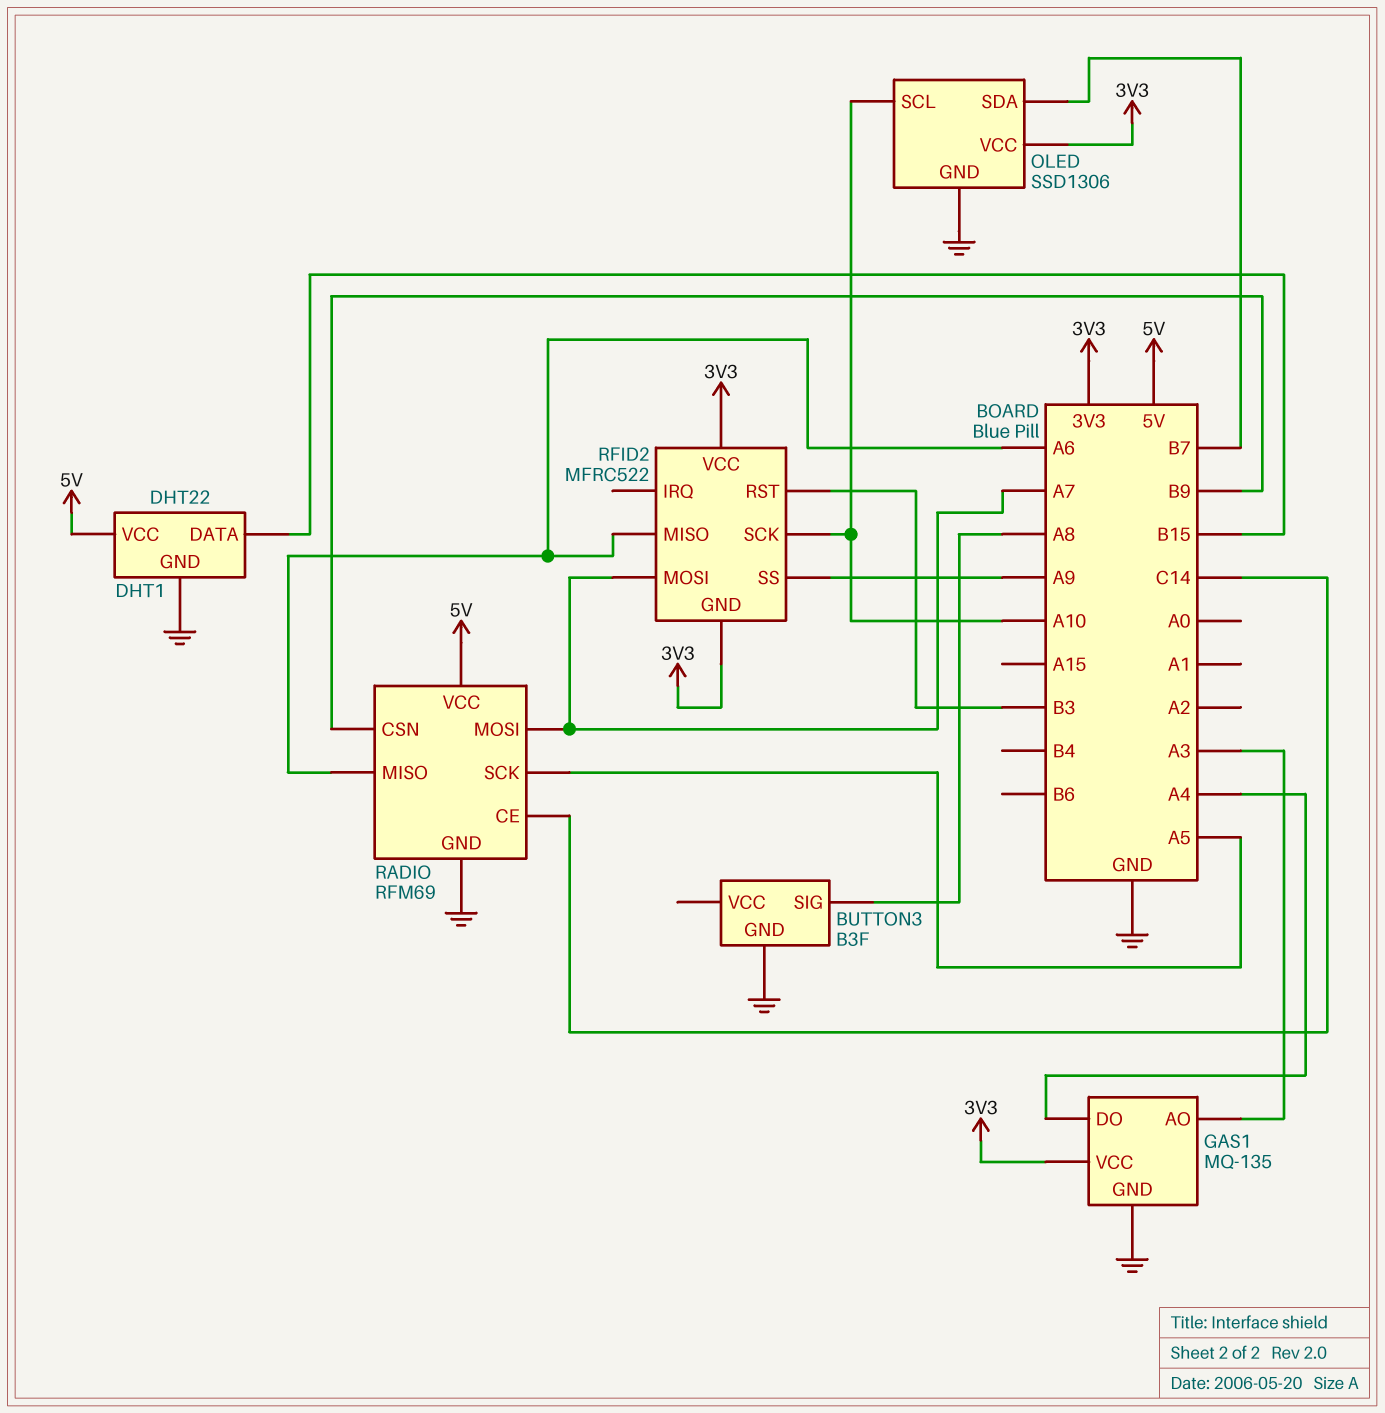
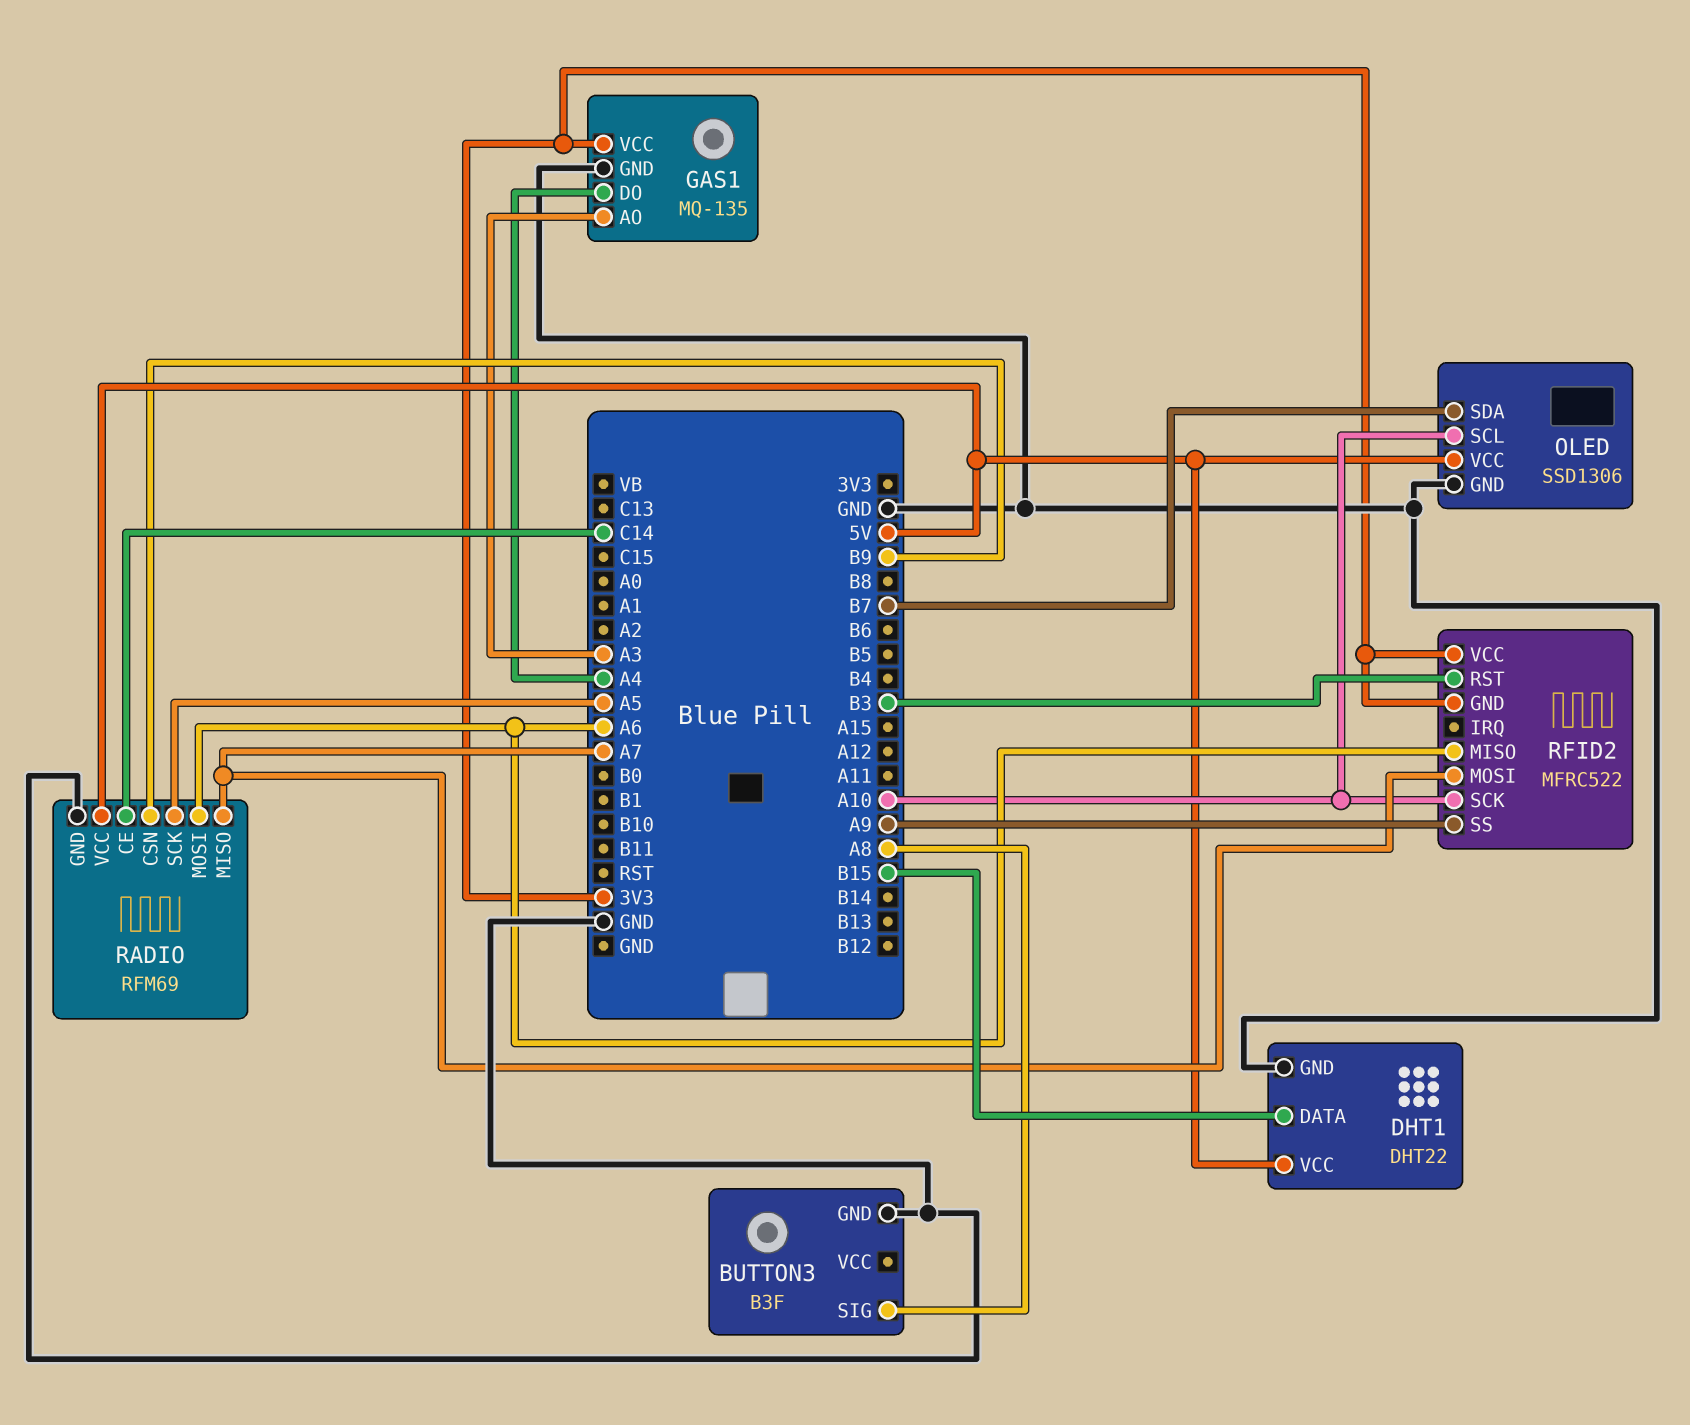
OLED pin VCC: 3V3 -> 5V
RADIO pin MISO: A6 -> A7
RADIO pin MOSI: A7 -> A6

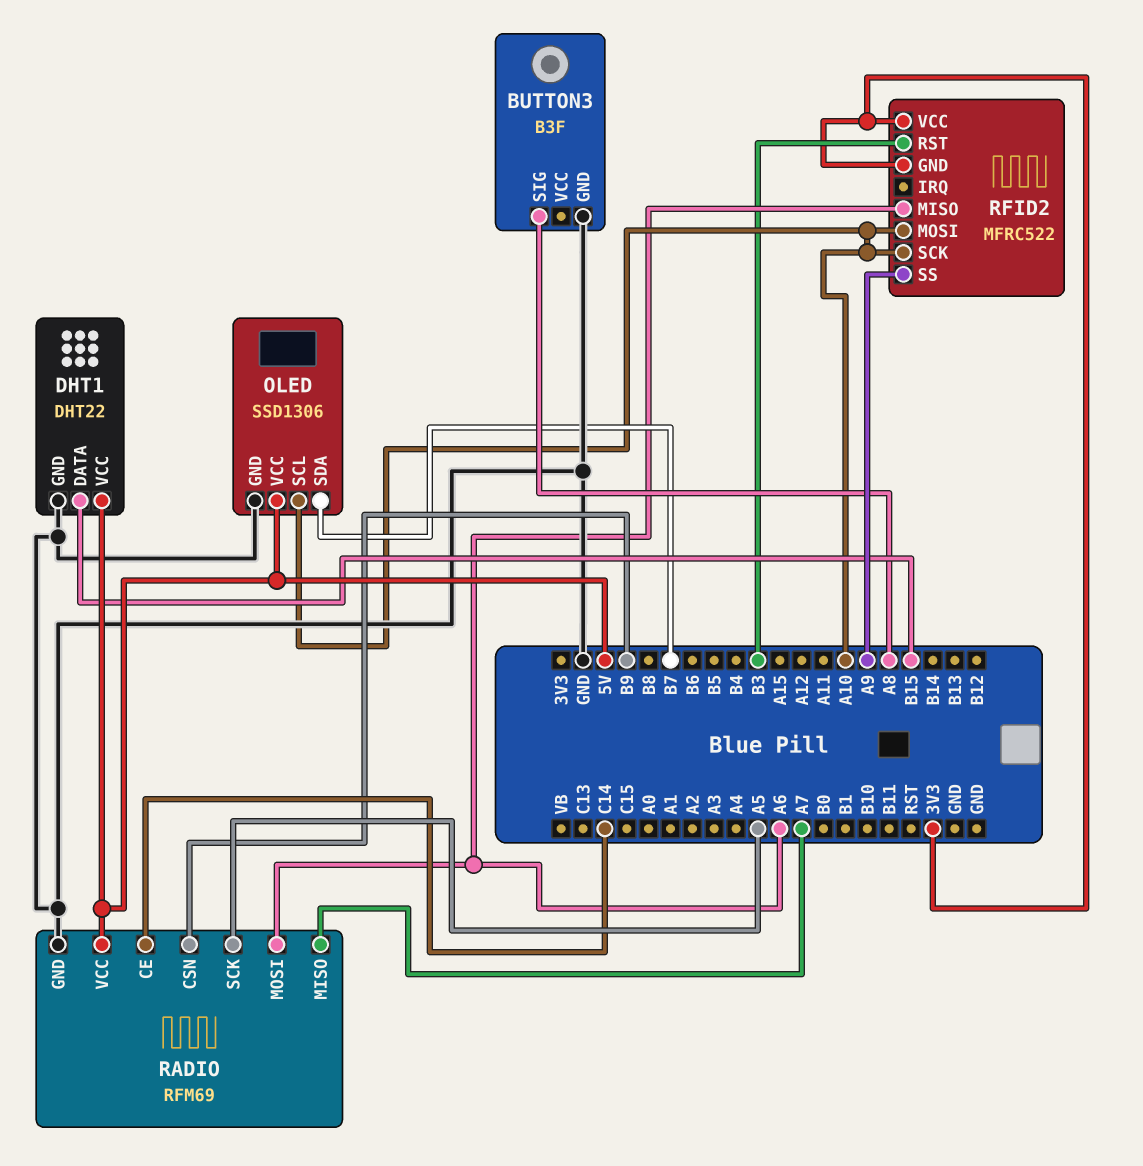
GAS1: MQ-135 -> none
GAS1 pin AO: A3 -> none
GAS1 pin DO: A4 -> none
GAS1 pin GND: GND -> none
GAS1 pin VCC: 3V3 -> none
RFID2 pin MOSI: A7 -> A10

